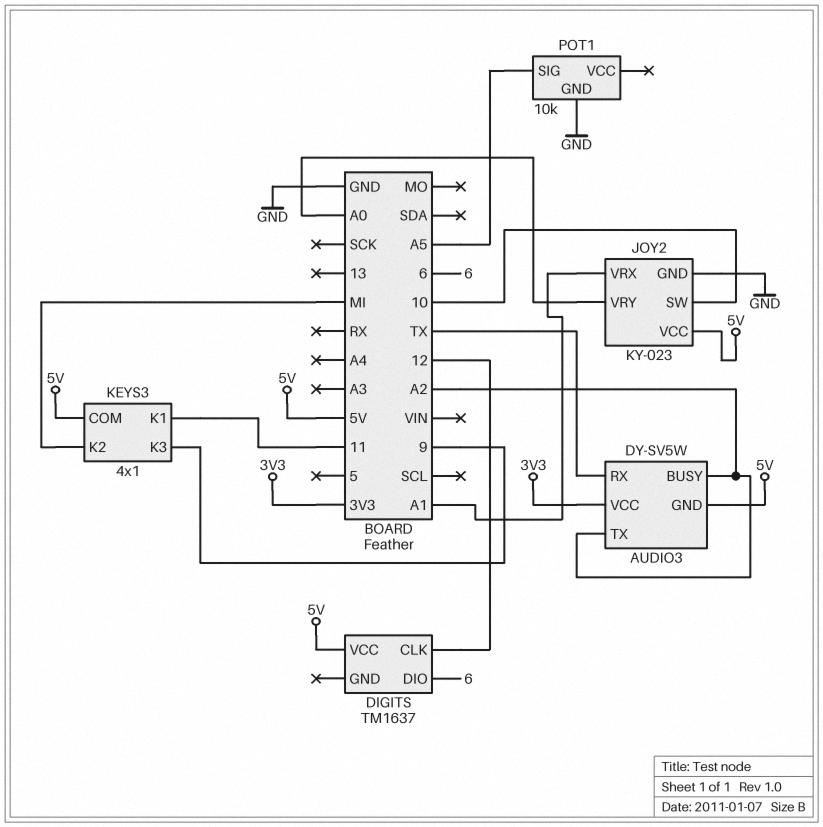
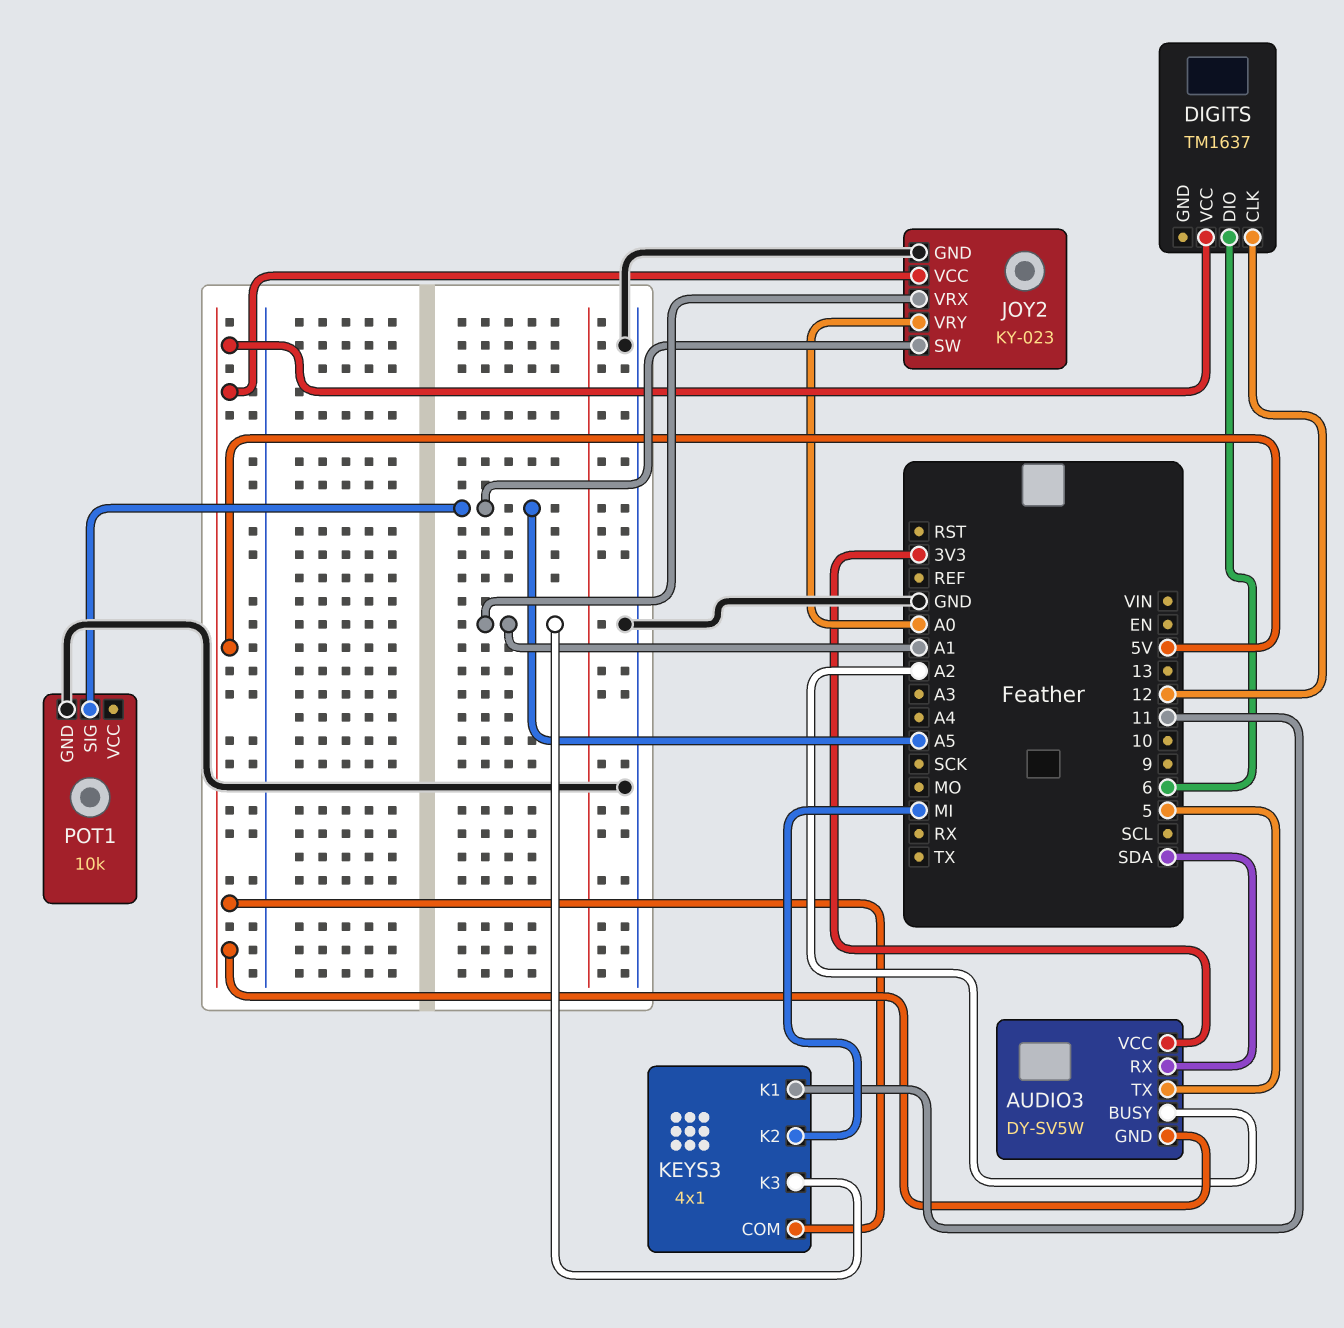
AUDIO3 pin RX: TX -> SDA
AUDIO3 pin TX: A2 -> 5
JOY2 pin SW: 10 -> A5
KEYS3 pin K3: 9 -> A1

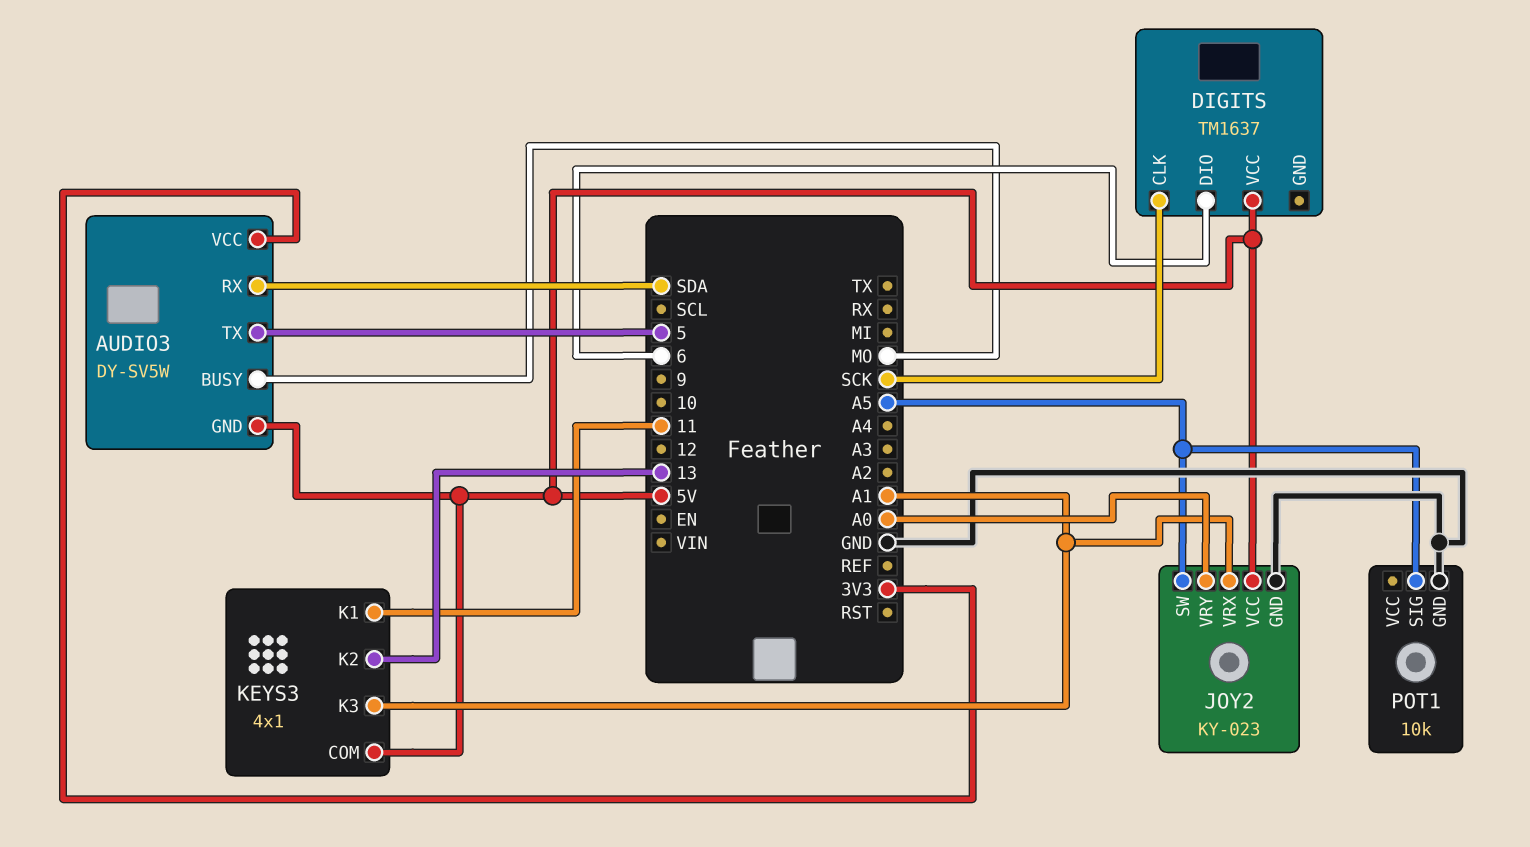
AUDIO3 pin BUSY: A2 -> MO
DIGITS pin CLK: 12 -> SCK
KEYS3 pin K2: MI -> 13

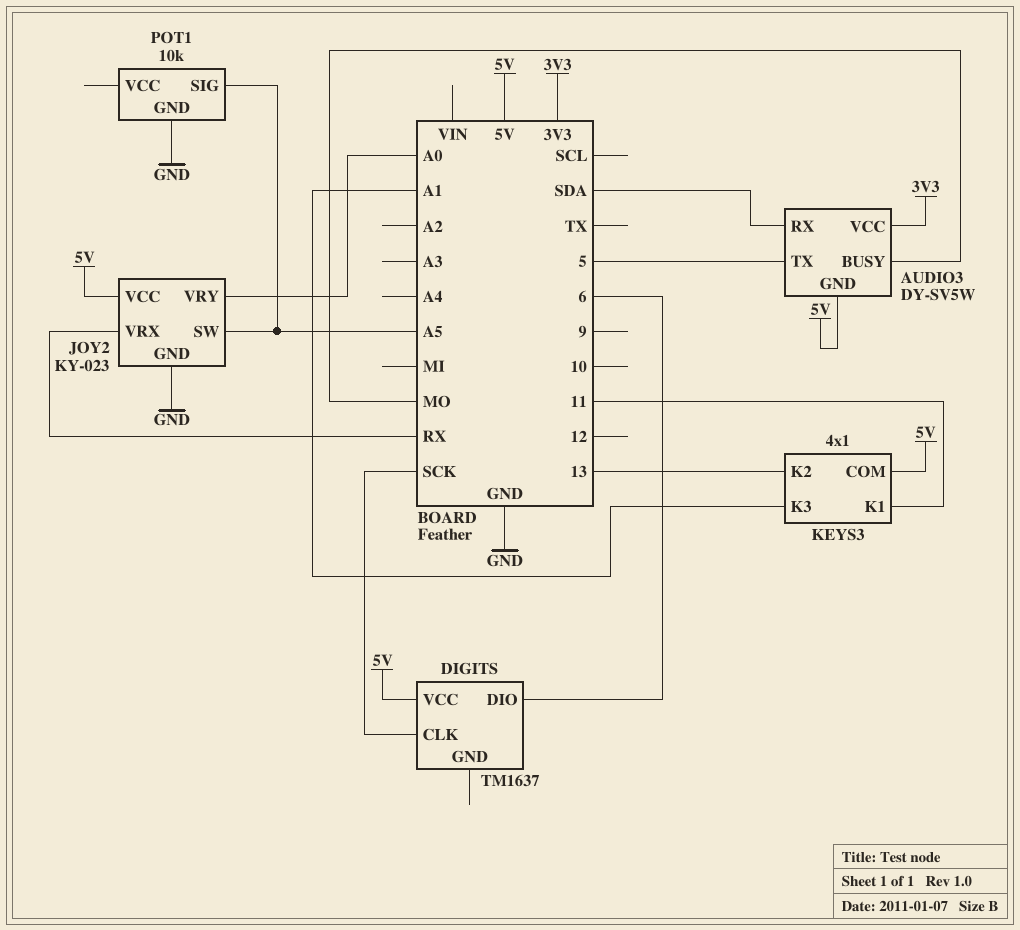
JOY2 pin VRX: A1 -> RX

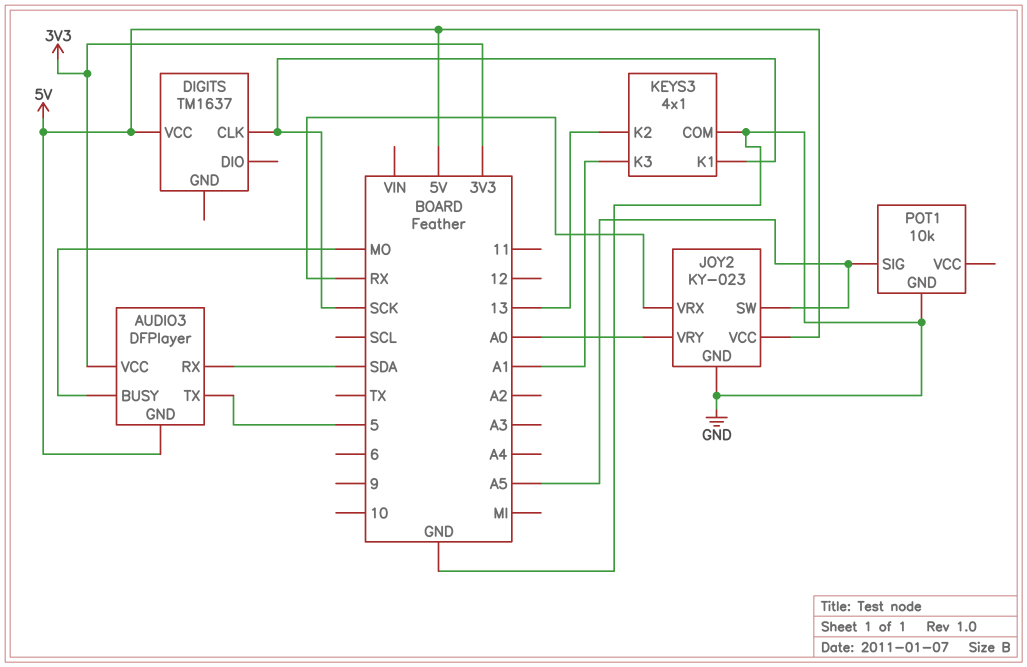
AUDIO3: DY-SV5W -> DFPlayer
DIGITS pin DIO: 6 -> none
KEYS3 pin COM: 5V -> GND
KEYS3 pin K1: 11 -> SCK

